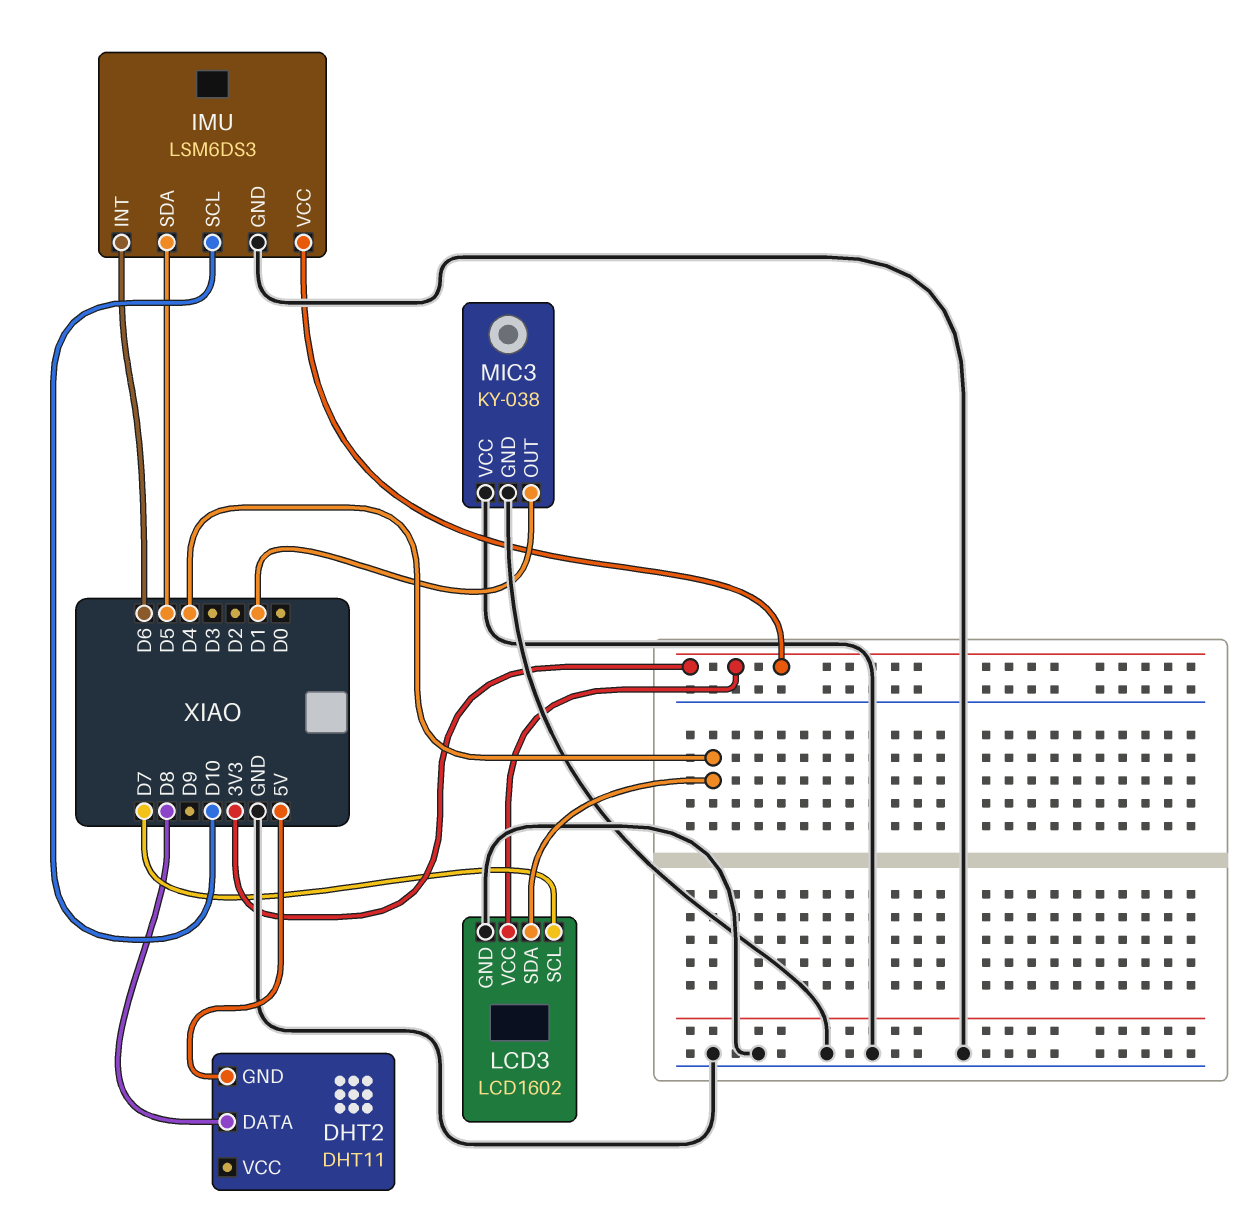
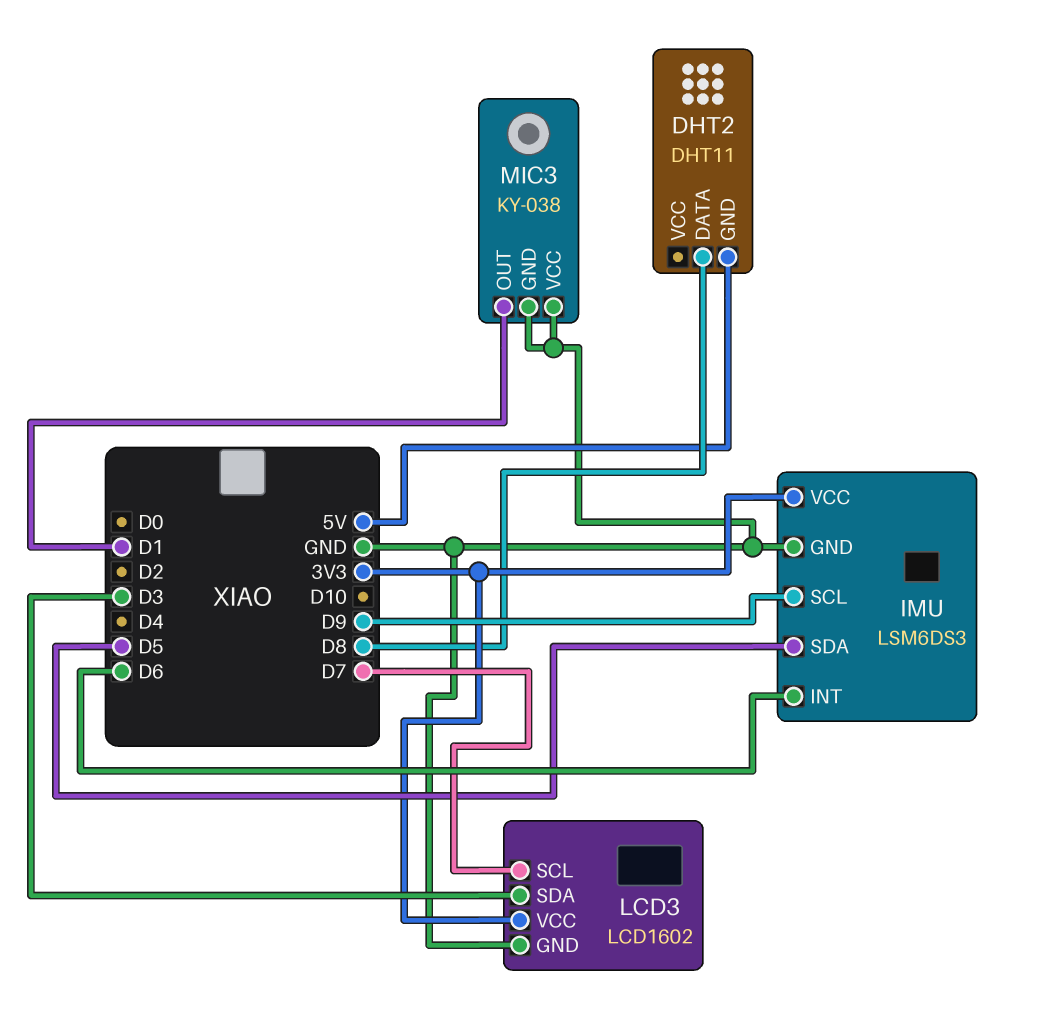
IMU pin SCL: D10 -> D9
LCD3 pin SDA: D4 -> D3

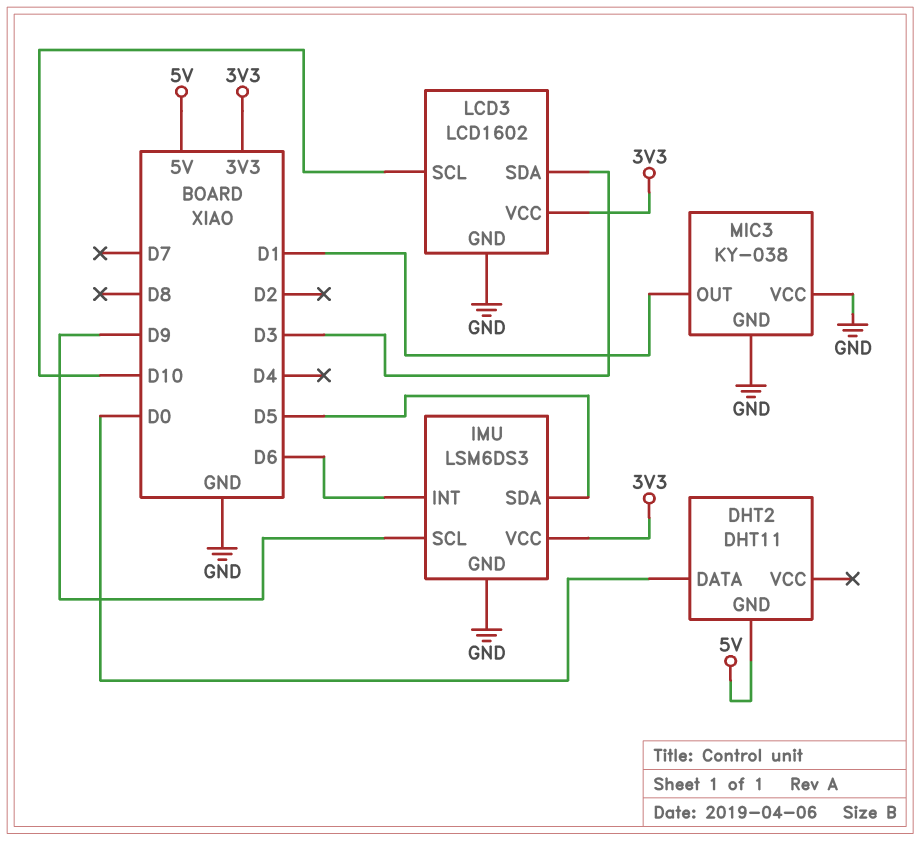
DHT2 pin DATA: D8 -> D0
LCD3 pin SCL: D7 -> D10

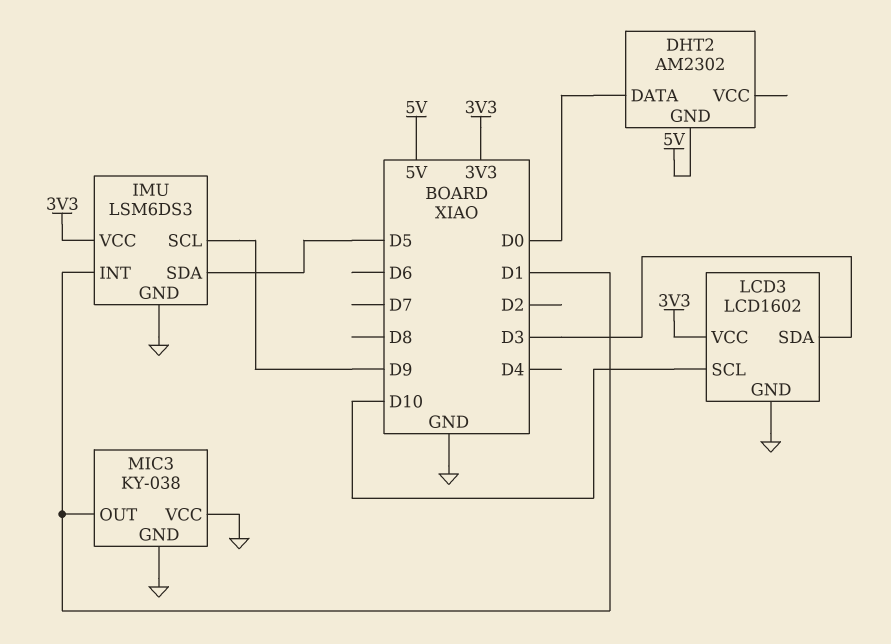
DHT2: DHT11 -> AM2302
IMU pin INT: D6 -> D1

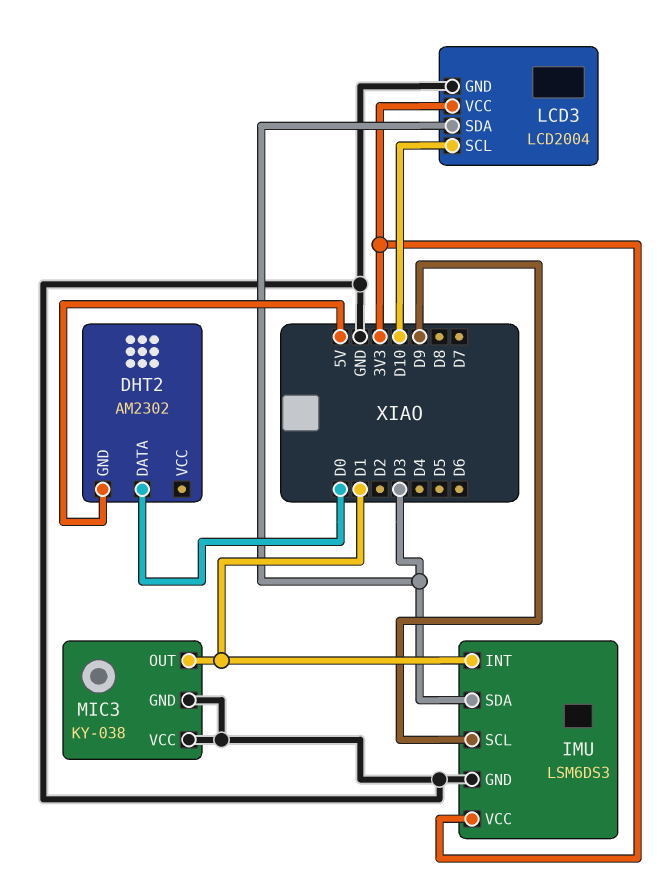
IMU pin SDA: D5 -> D3
LCD3: LCD1602 -> LCD2004

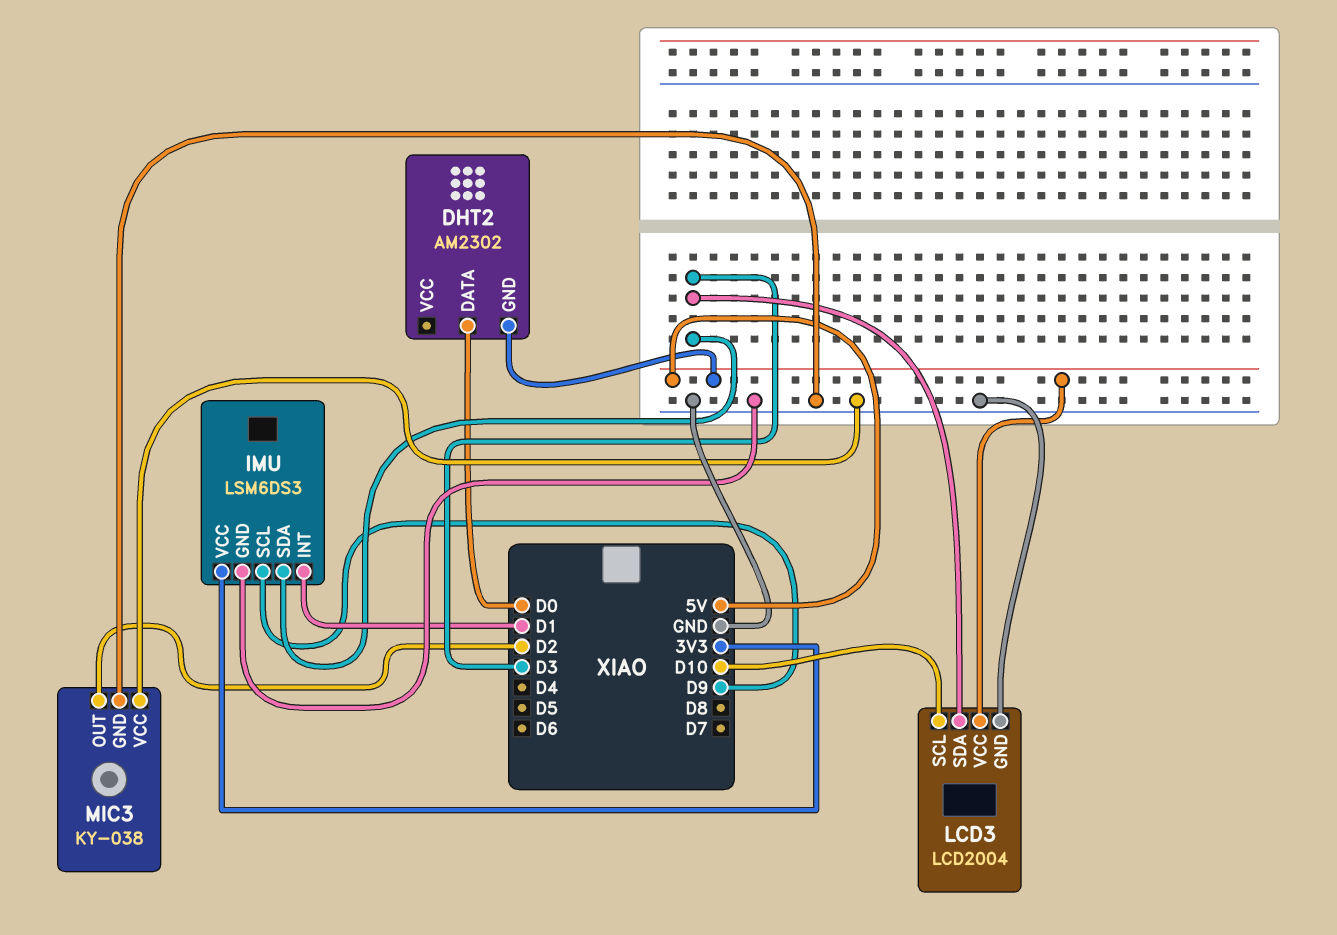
LCD3 pin VCC: 3V3 -> 5V
MIC3 pin OUT: D1 -> D2

